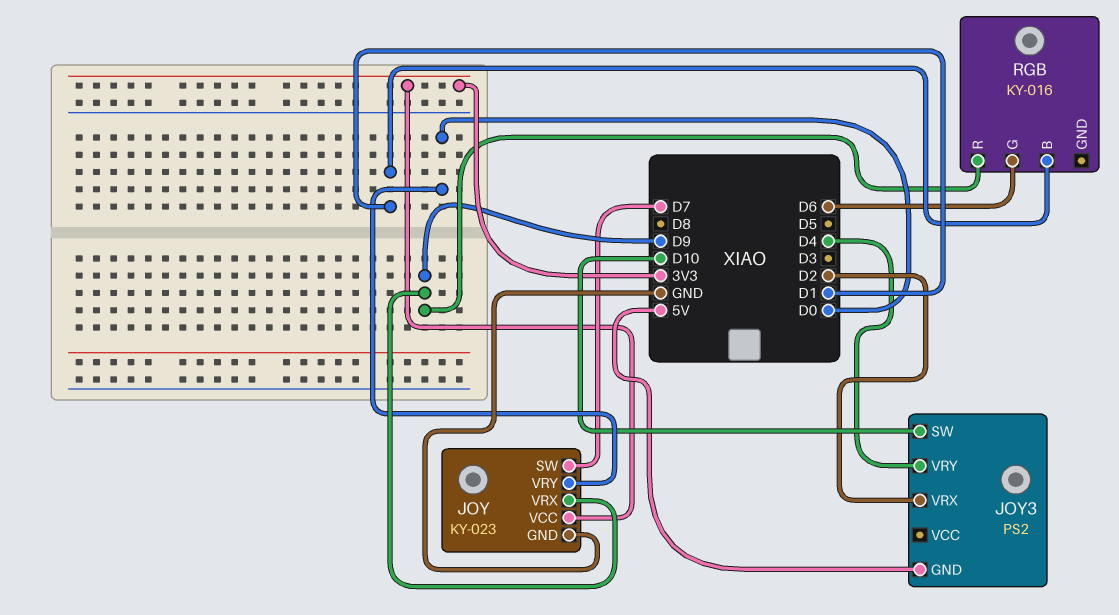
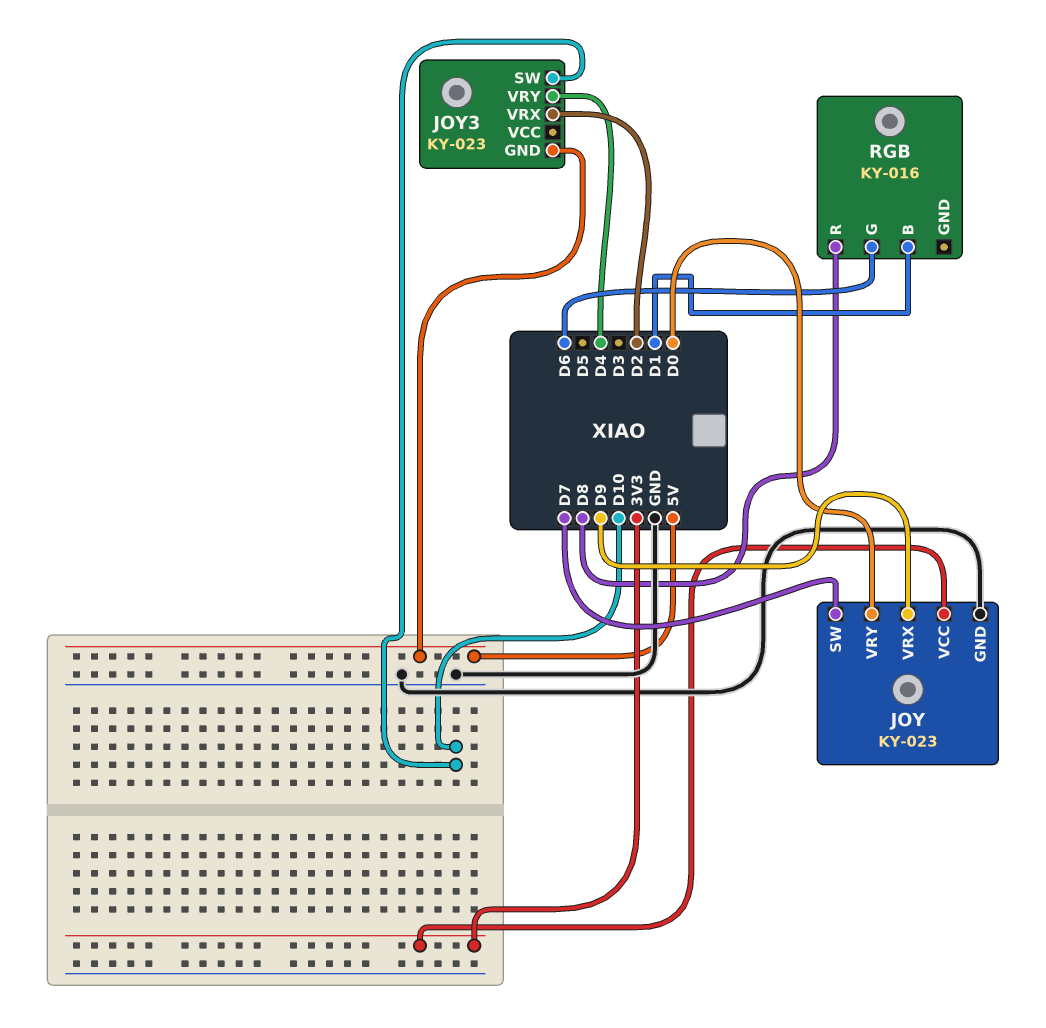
JOY3: PS2 -> KY-023
RGB pin R: D9 -> D8

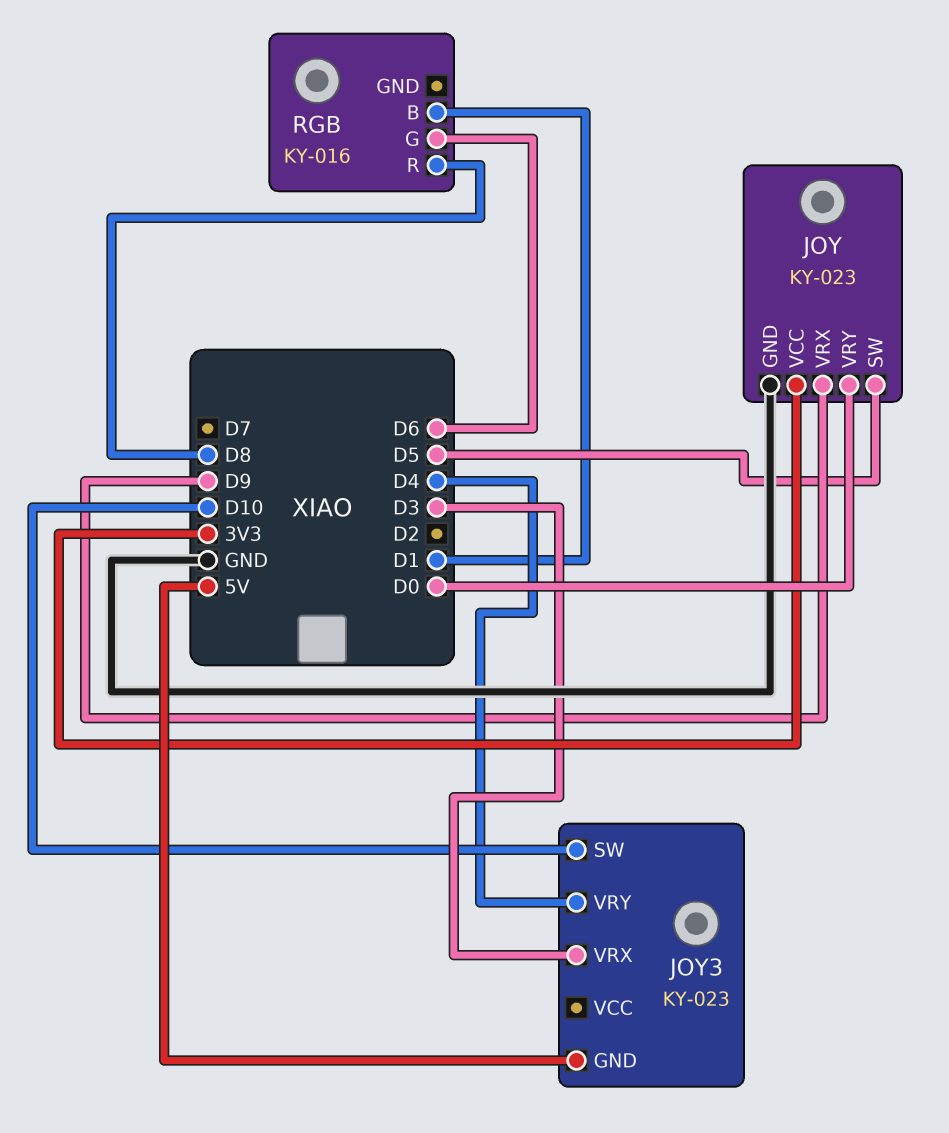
JOY pin SW: D7 -> D5
JOY3 pin VRX: D2 -> D3

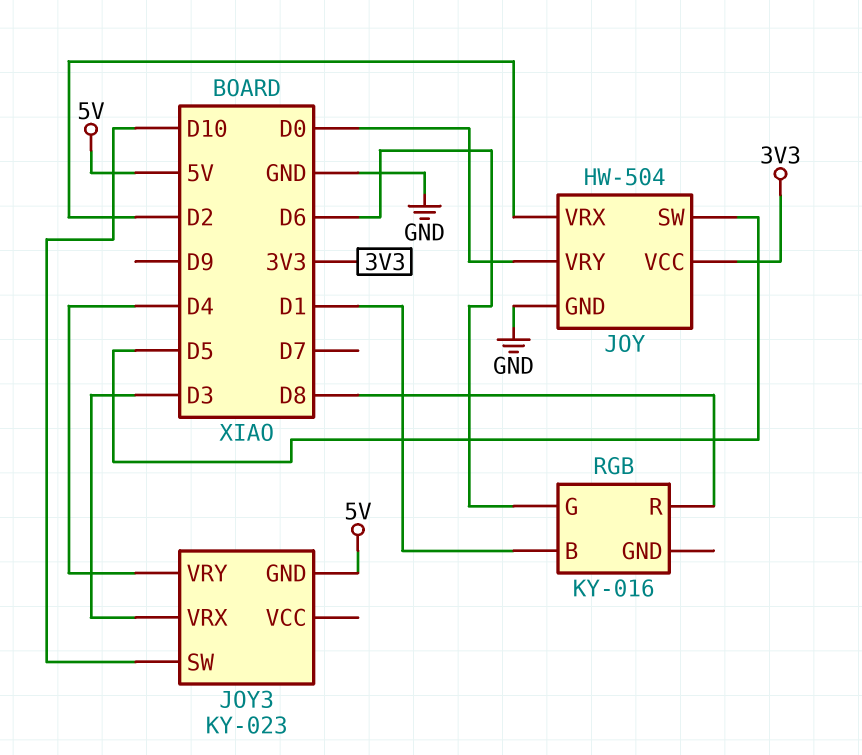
JOY: KY-023 -> HW-504
JOY pin VRX: D9 -> D2

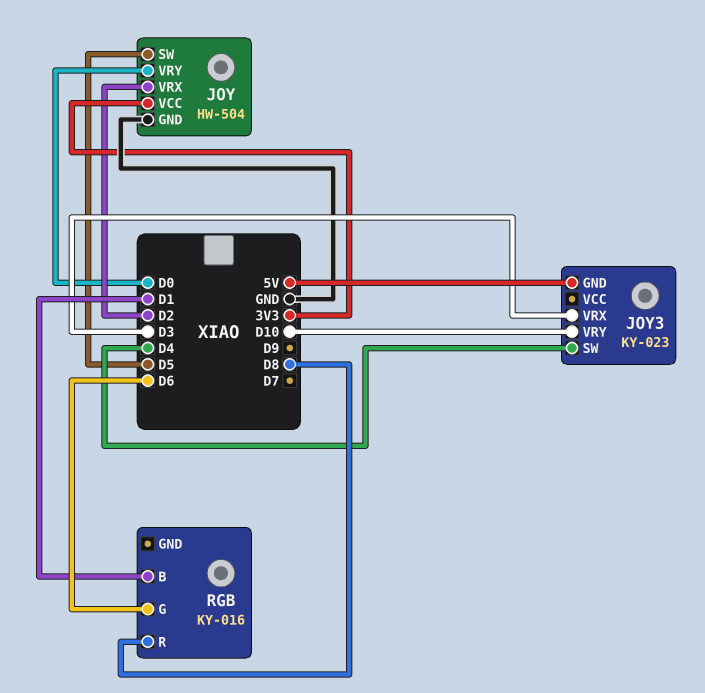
JOY3 pin SW: D10 -> D4
JOY3 pin VRY: D4 -> D10

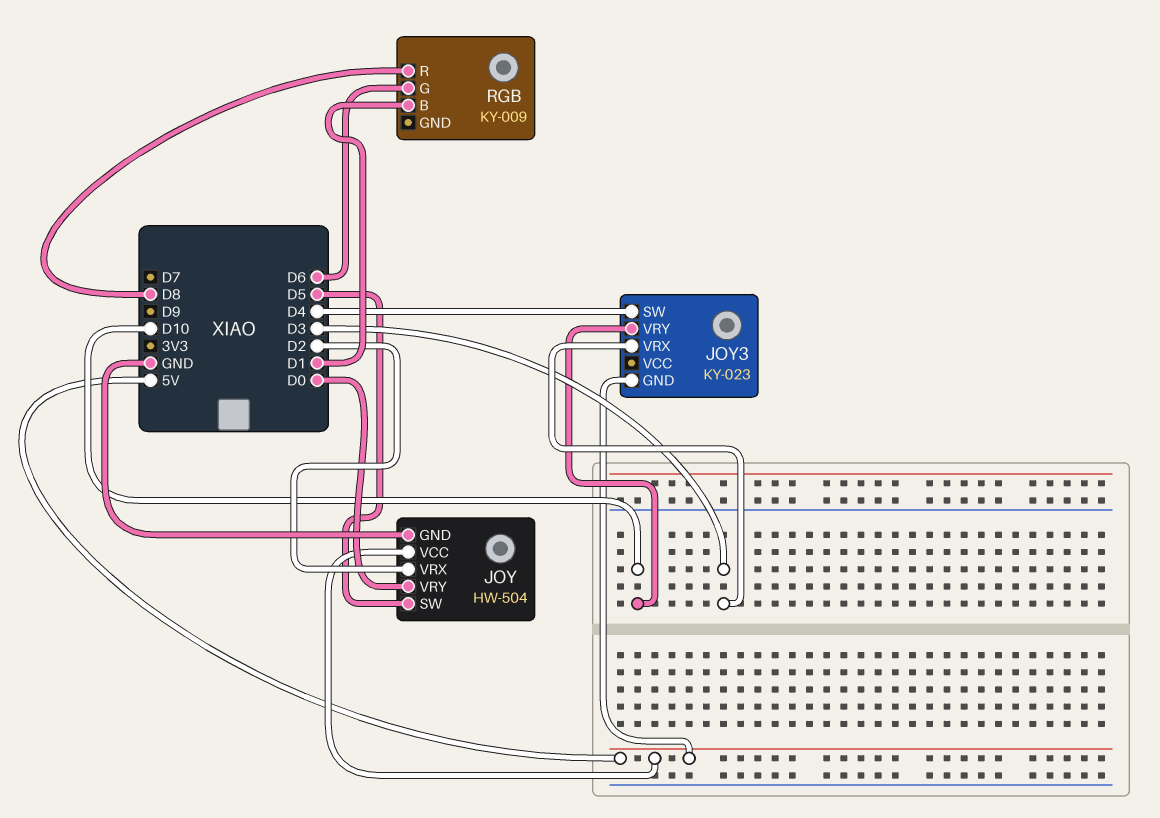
JOY pin VCC: 3V3 -> 5V
RGB: KY-016 -> KY-009

